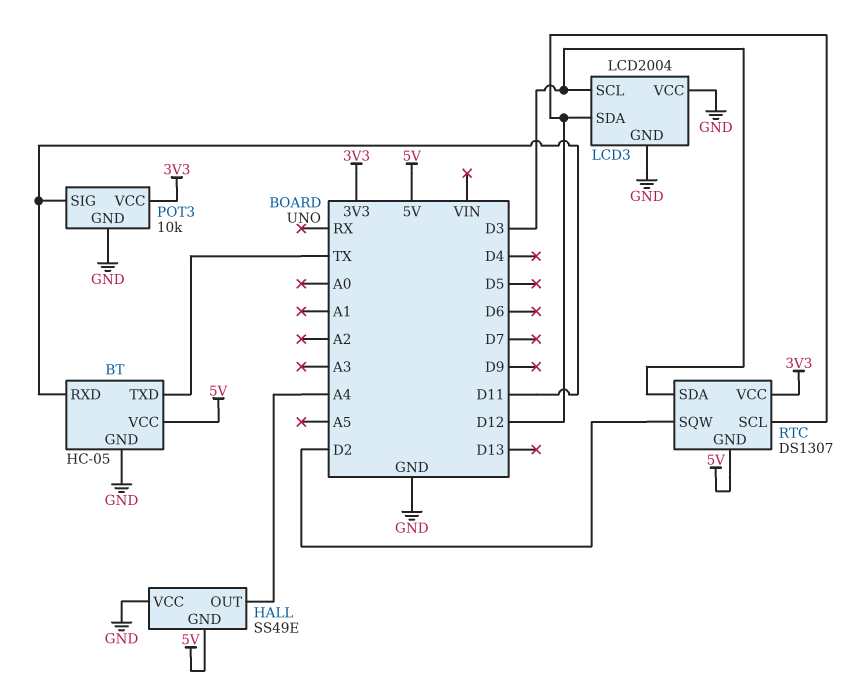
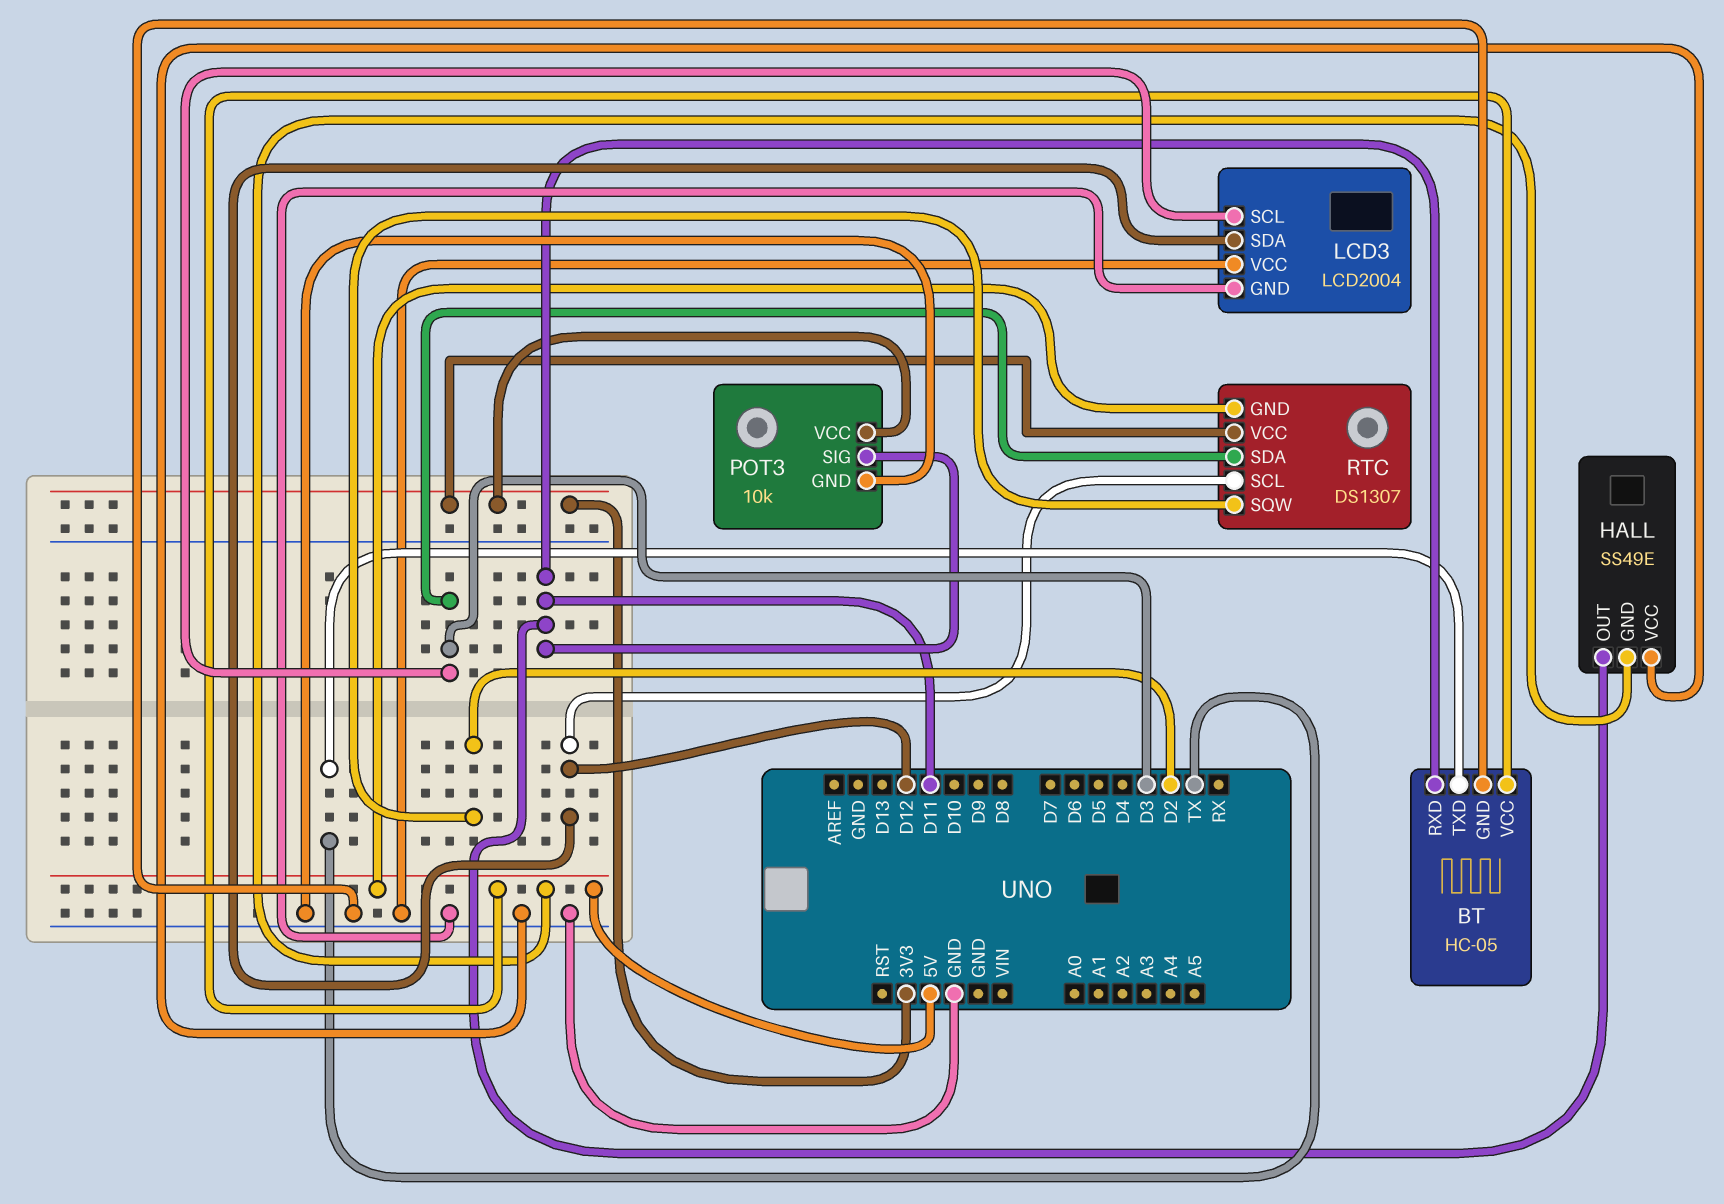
HALL pin OUT: A4 -> D11

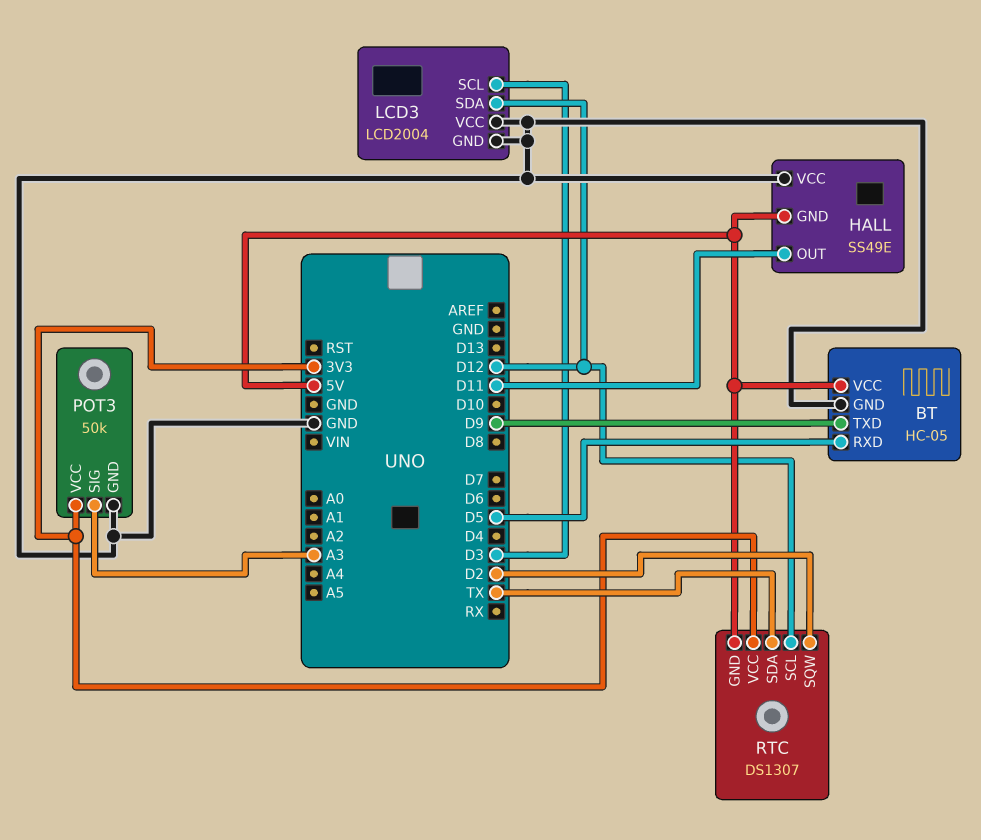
BT pin RXD: D11 -> D5
BT pin TXD: TX -> D9
POT3: 10k -> 50k
POT3 pin SIG: D11 -> A3
RTC pin SDA: D3 -> TX

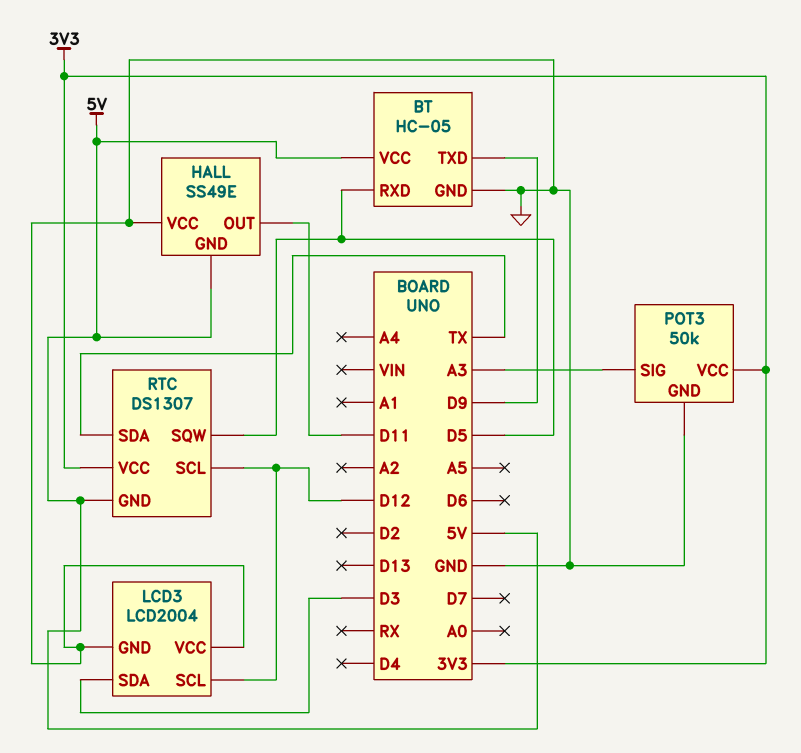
LCD3 pin SCL: D3 -> D12
LCD3 pin SDA: D12 -> D3
RTC pin SQW: D2 -> D5

